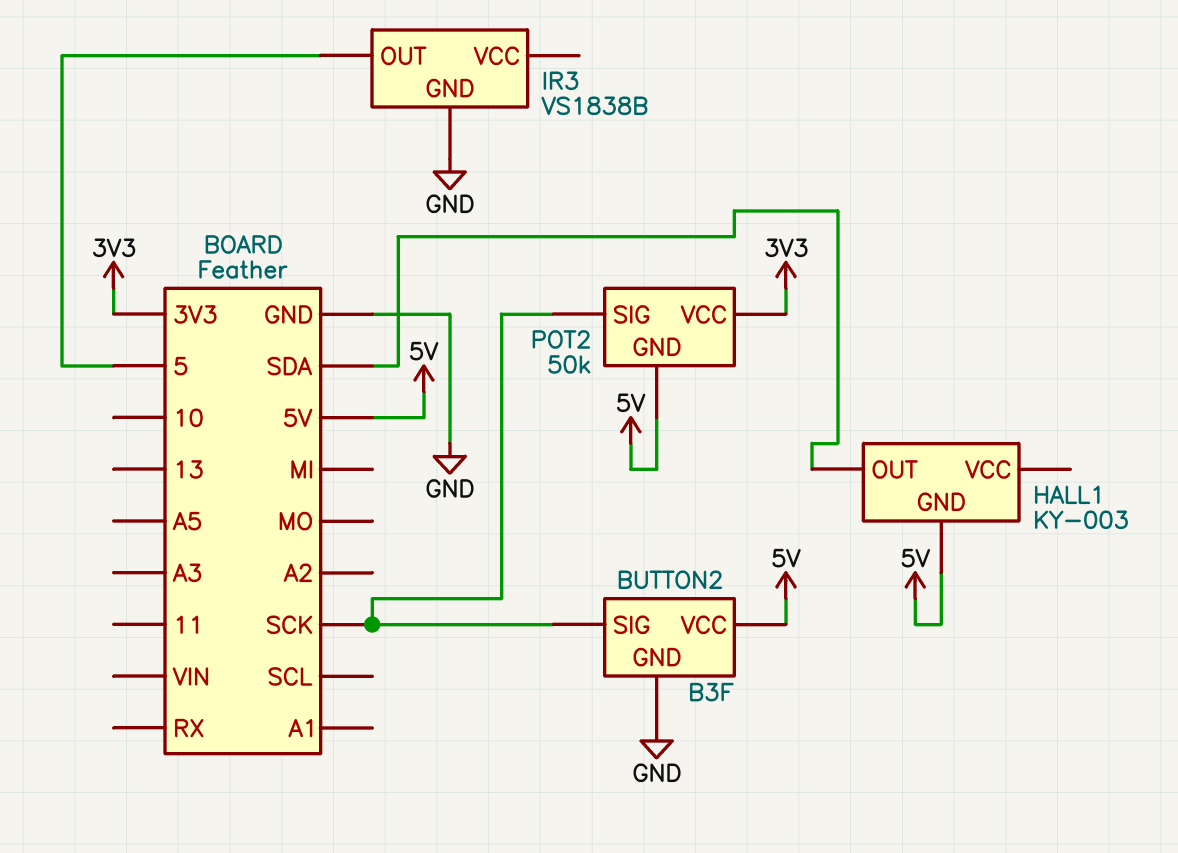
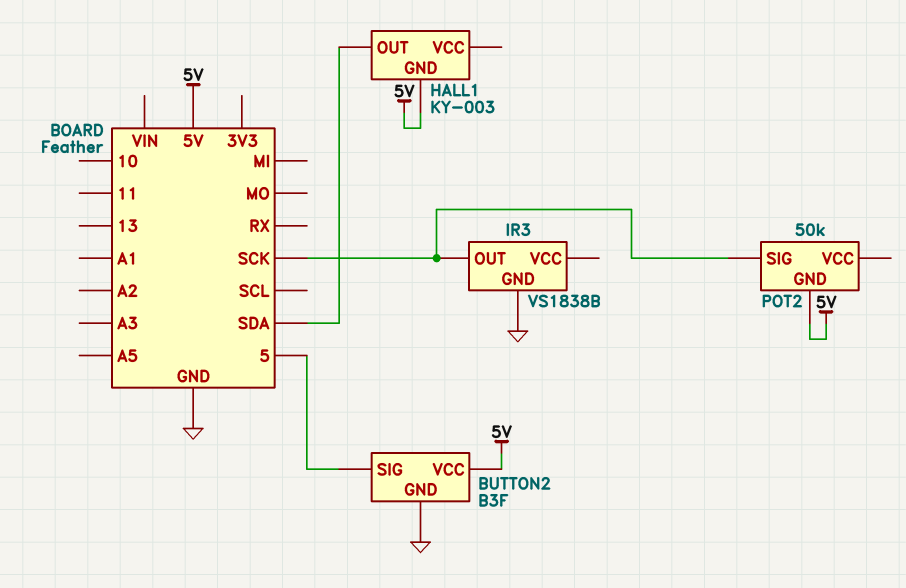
BUTTON2 pin SIG: SCK -> 5
IR3 pin OUT: 5 -> SCK
POT2 pin VCC: 3V3 -> none

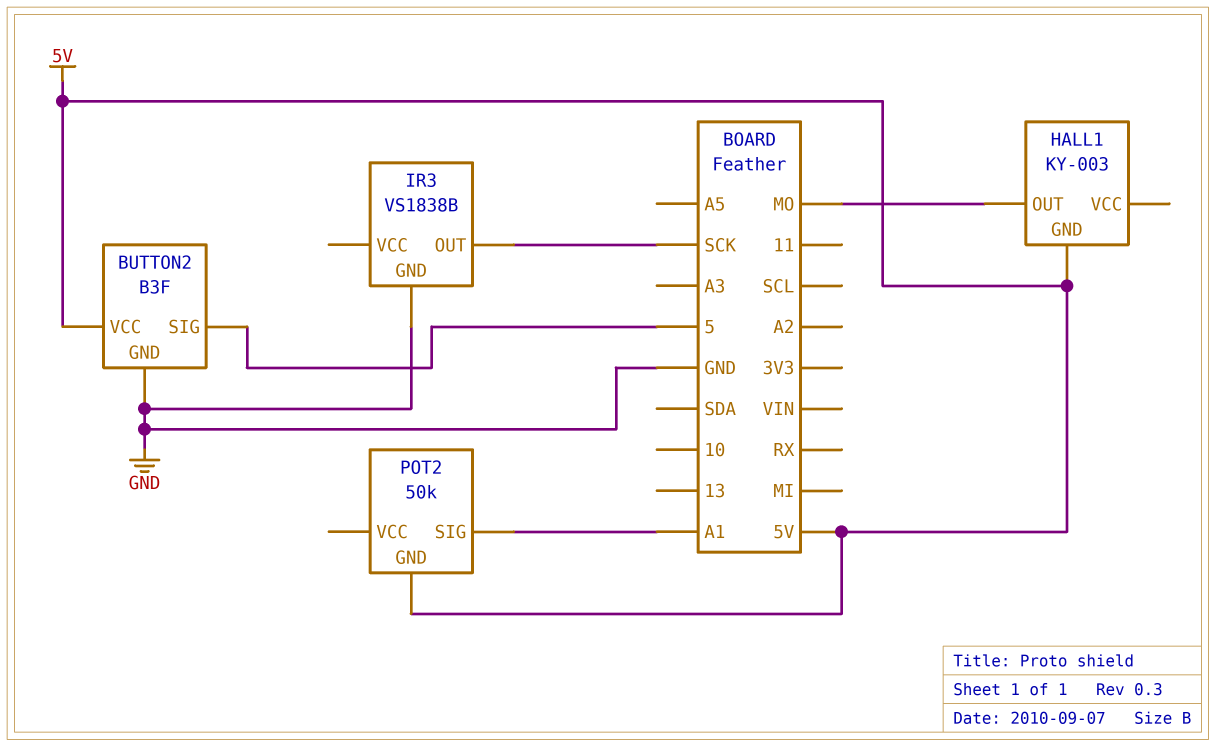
HALL1 pin OUT: SDA -> MO
POT2 pin SIG: SCK -> A1

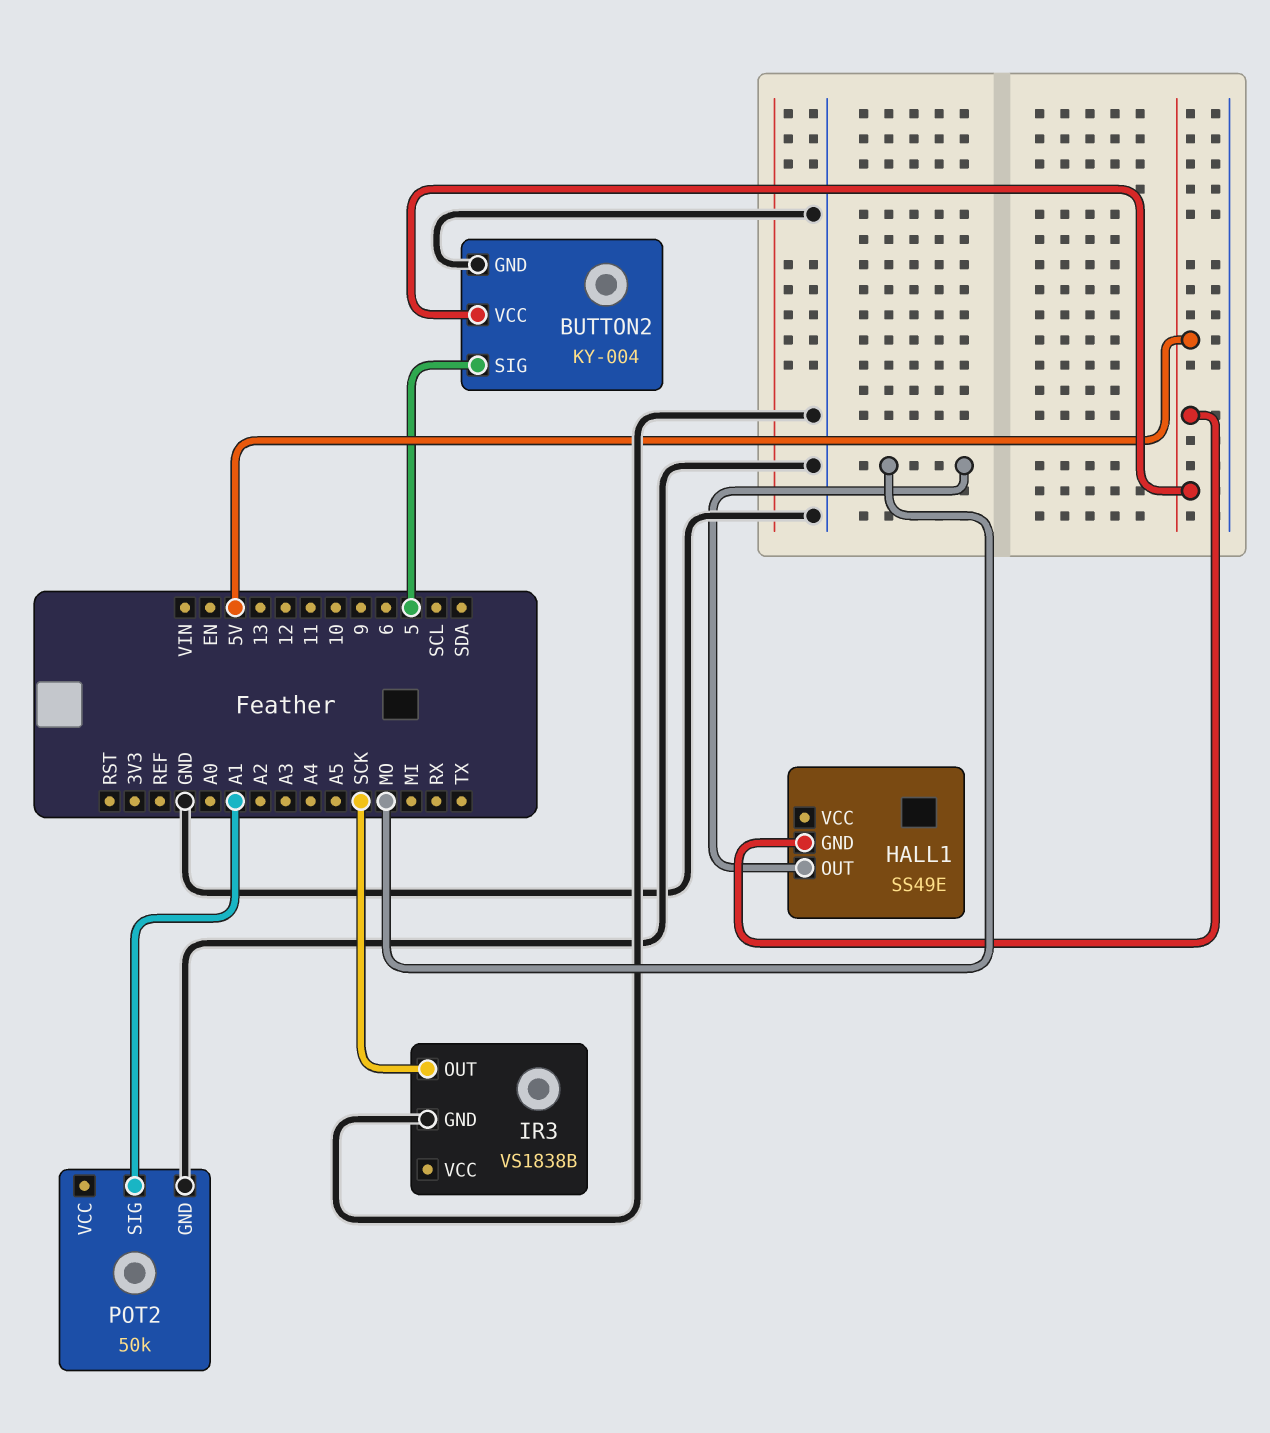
BUTTON2: B3F -> KY-004
HALL1: KY-003 -> SS49E
POT2 pin GND: 5V -> GND

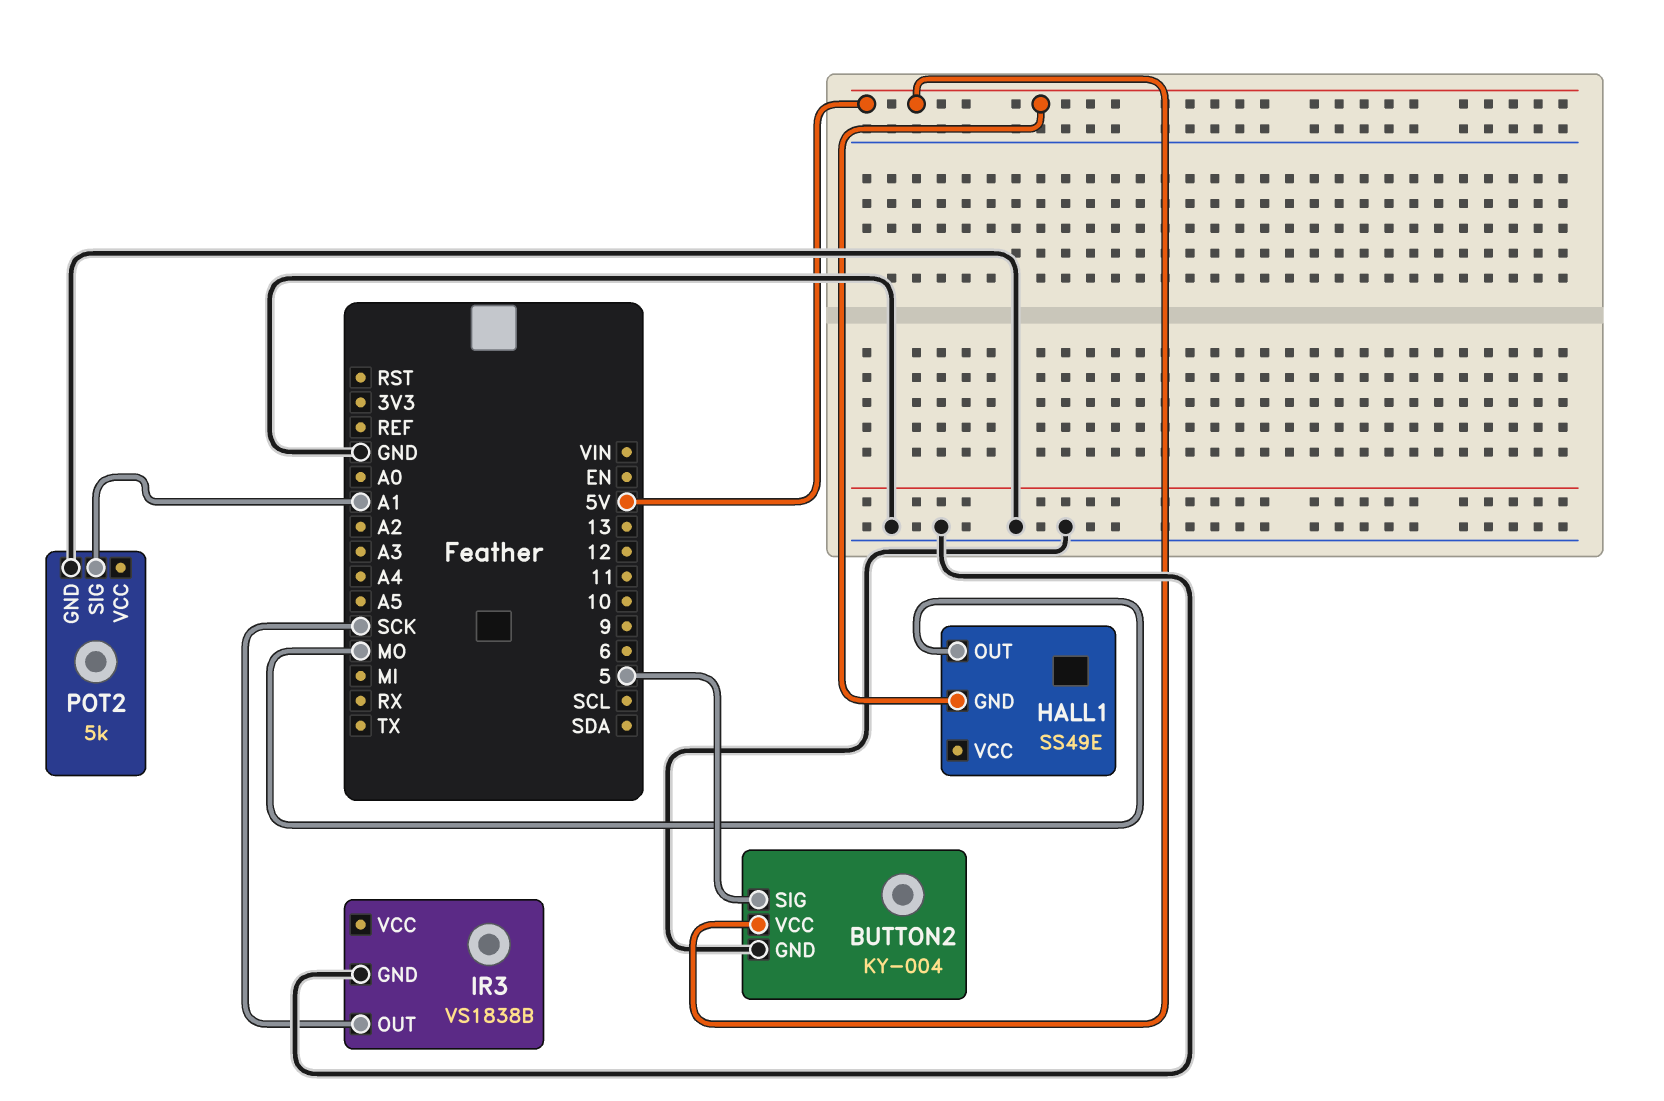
POT2: 50k -> 5k

